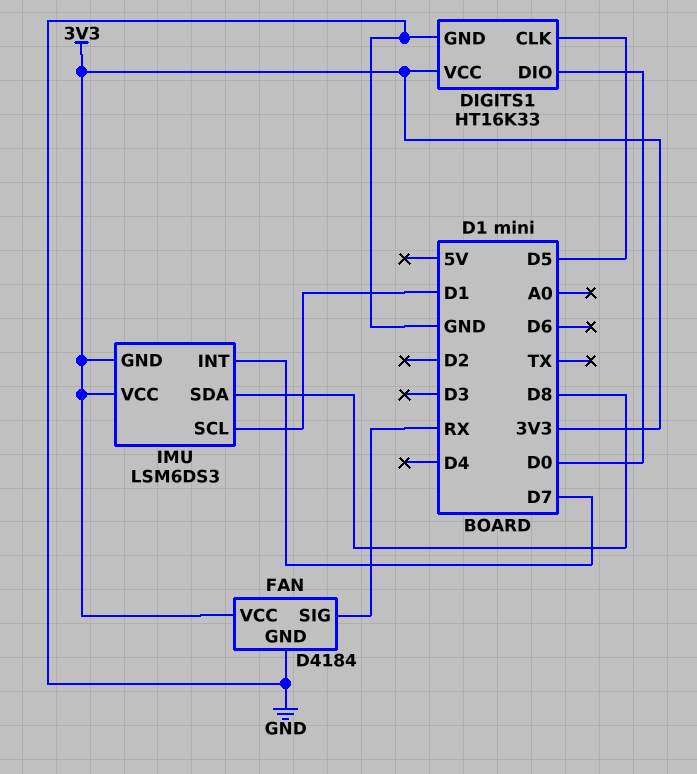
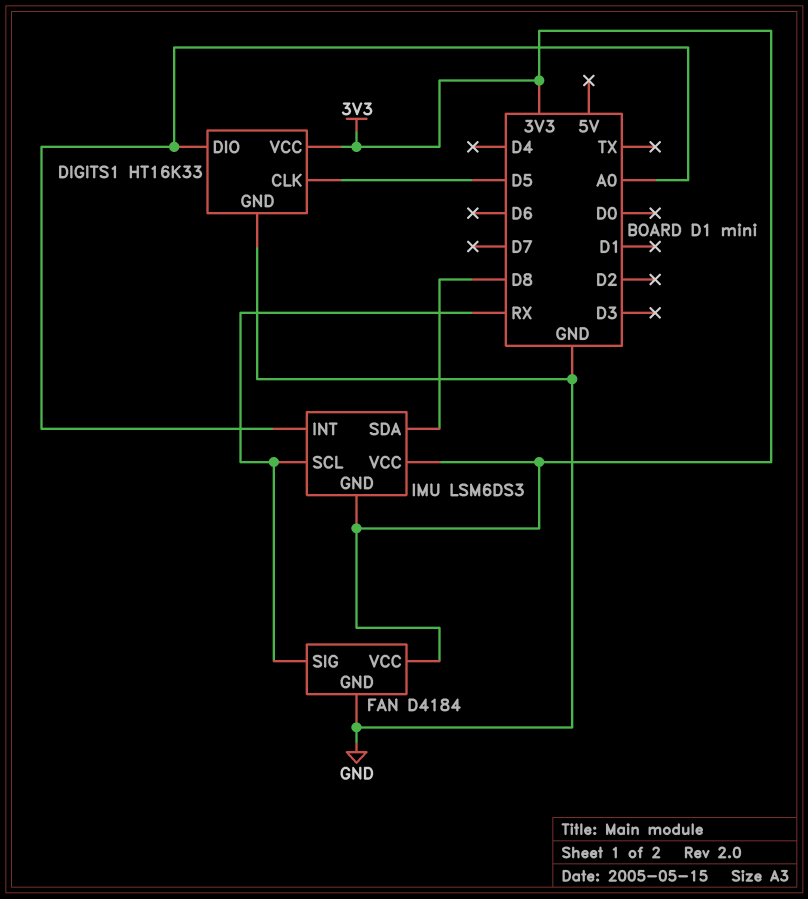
DIGITS1 pin DIO: D0 -> A0
IMU pin INT: D7 -> A0
IMU pin SCL: D1 -> RX

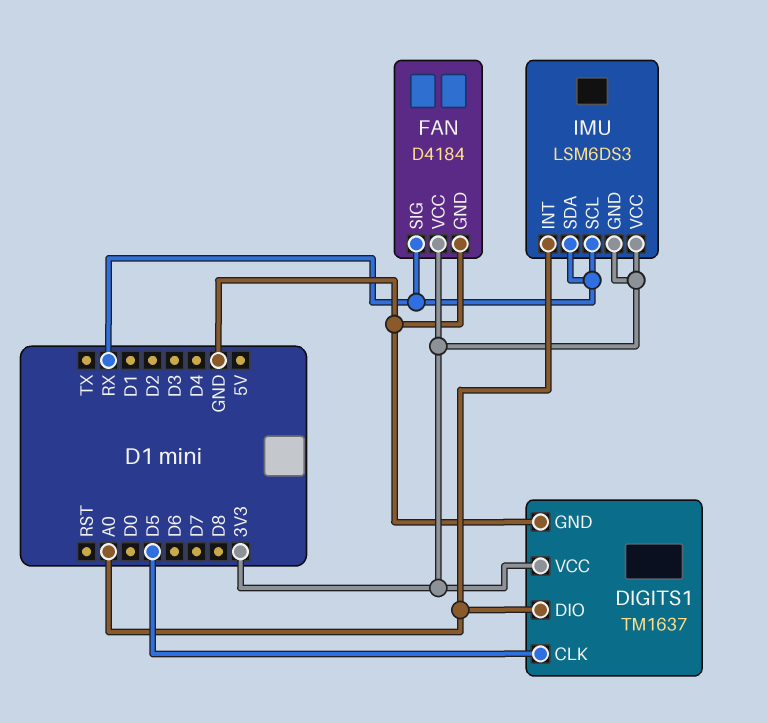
DIGITS1: HT16K33 -> TM1637
IMU pin SDA: D8 -> RX

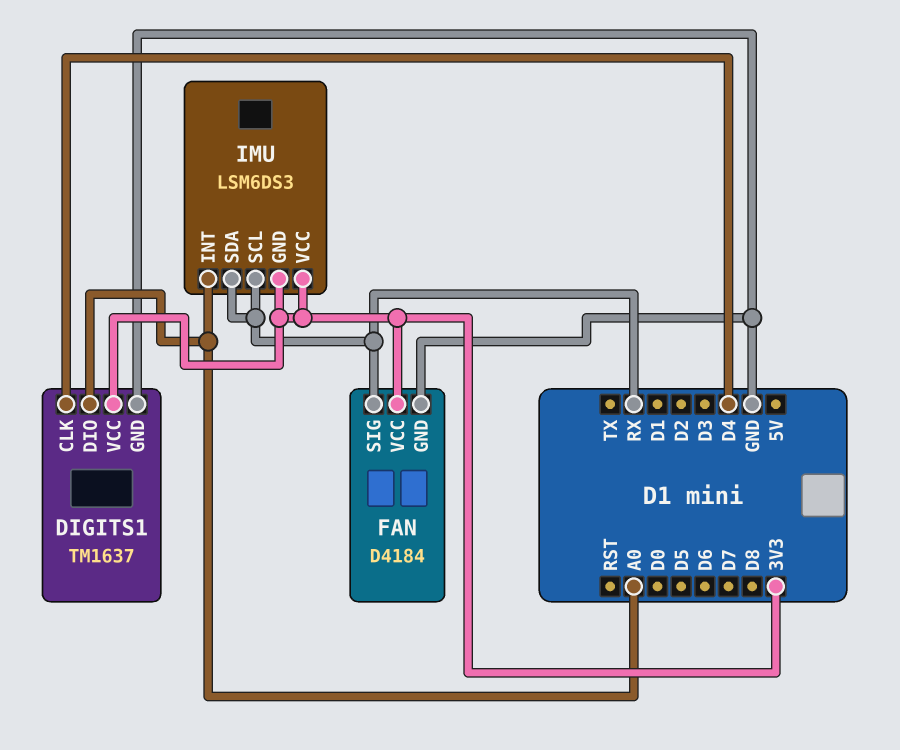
DIGITS1 pin CLK: D5 -> D4

